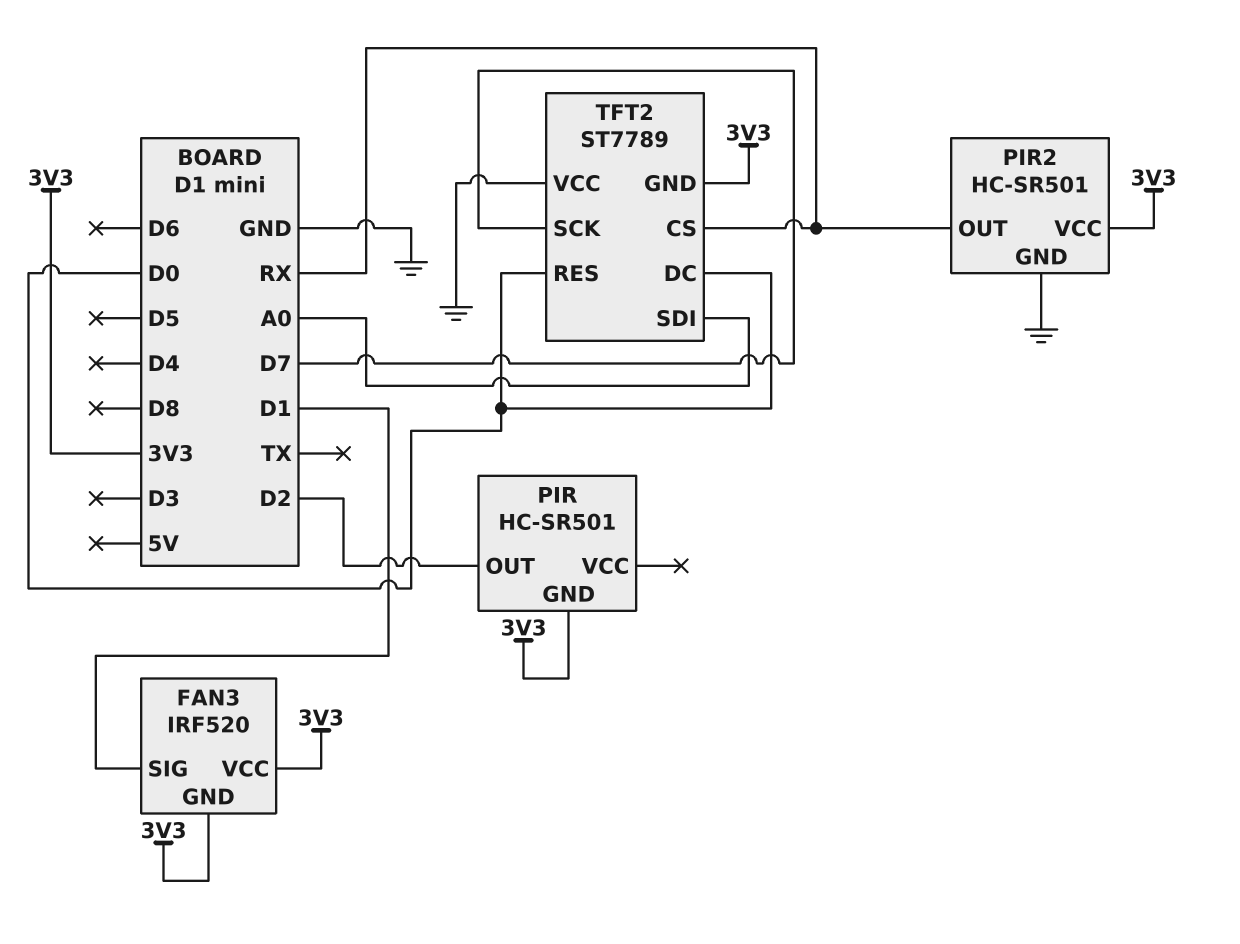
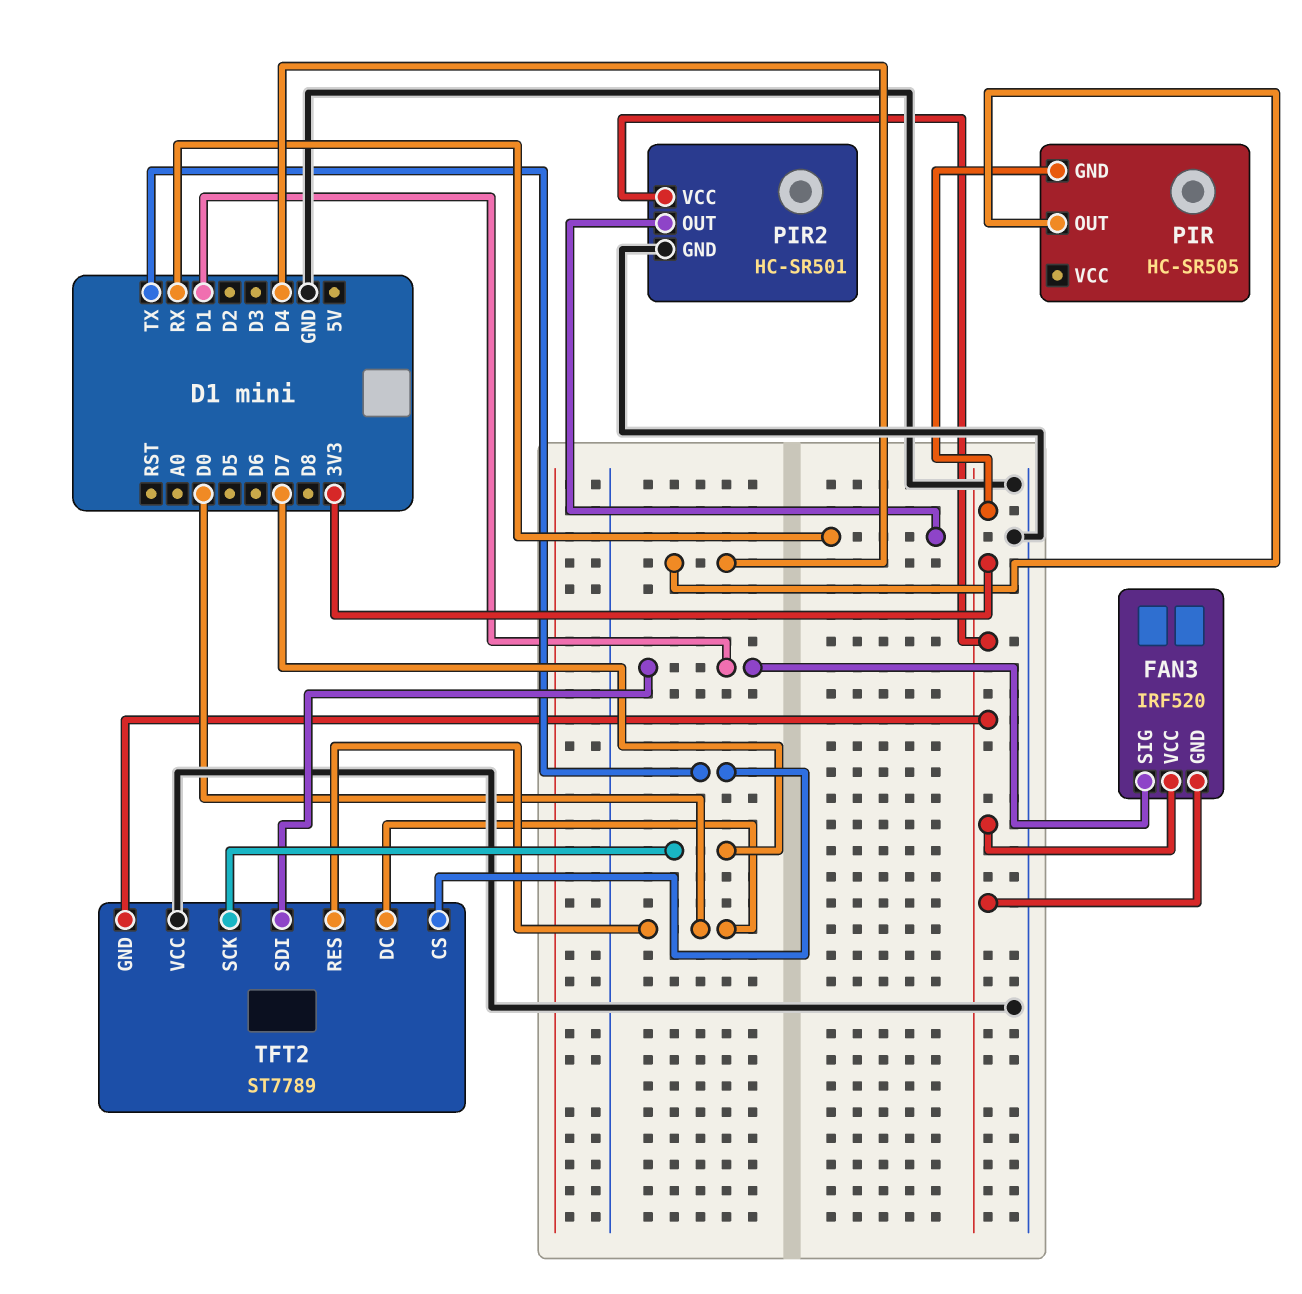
PIR: HC-SR501 -> HC-SR505
PIR pin OUT: D2 -> D4
TFT2 pin CS: RX -> TX
TFT2 pin SDI: A0 -> D1

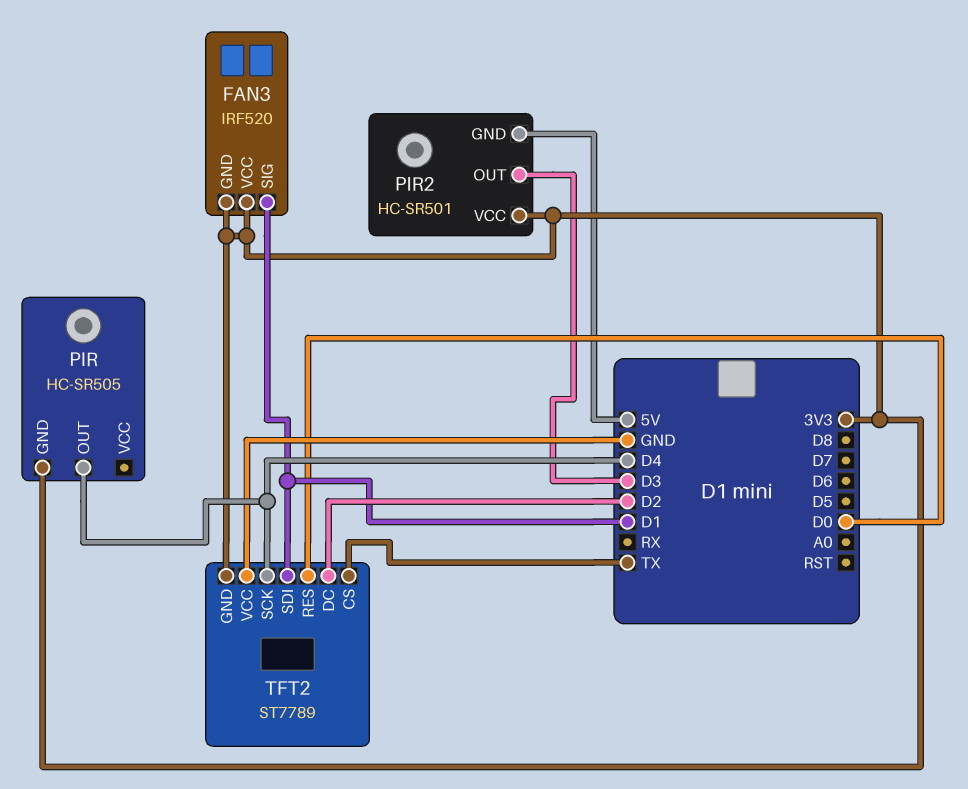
PIR2 pin GND: GND -> 5V
PIR2 pin OUT: RX -> D3
TFT2 pin DC: D0 -> D2
TFT2 pin SCK: D7 -> D4

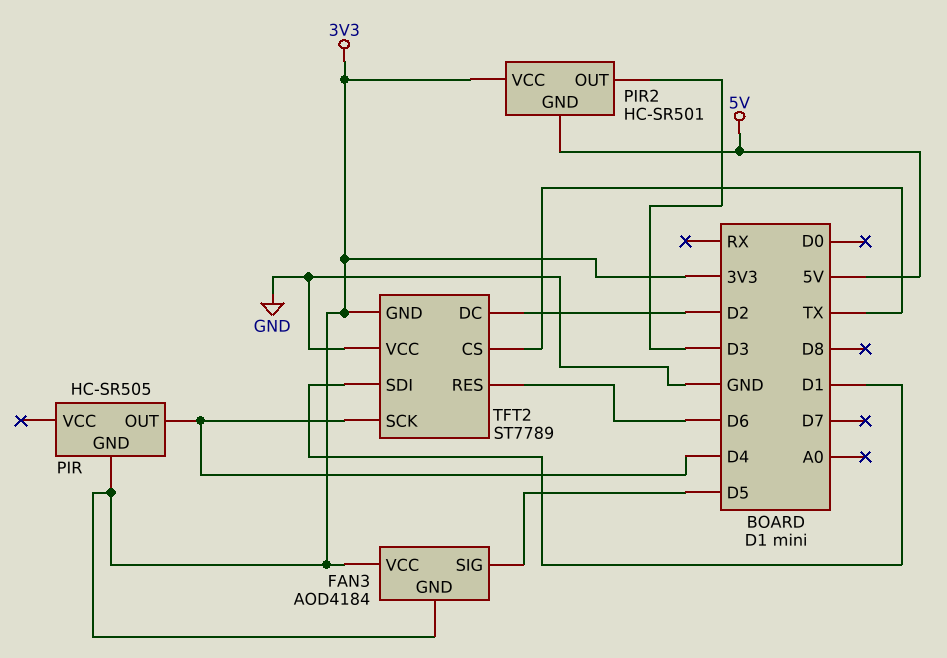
FAN3: IRF520 -> AOD4184
FAN3 pin SIG: D1 -> D5
TFT2 pin RES: D0 -> D6

